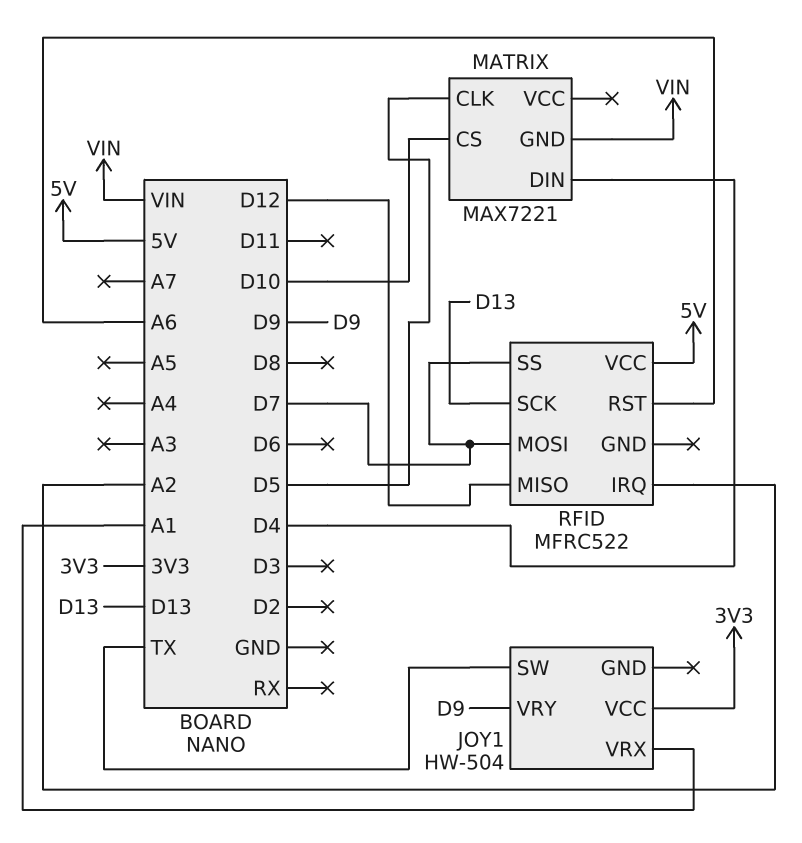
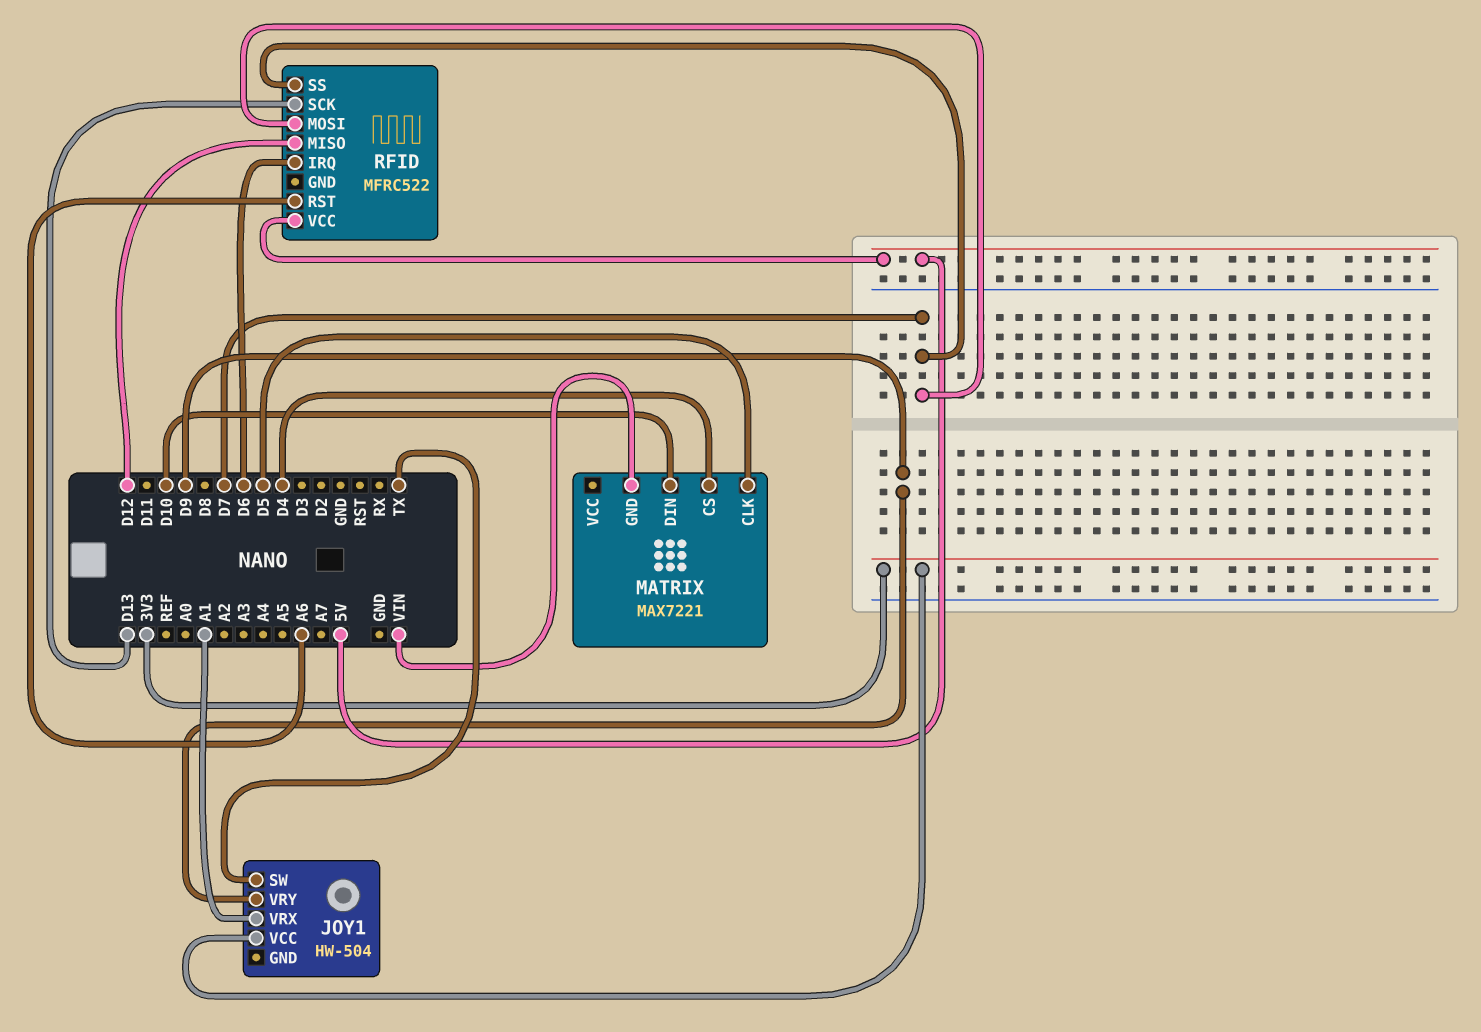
MATRIX pin CS: D10 -> D4
MATRIX pin DIN: D4 -> D10
RFID pin IRQ: A2 -> D6

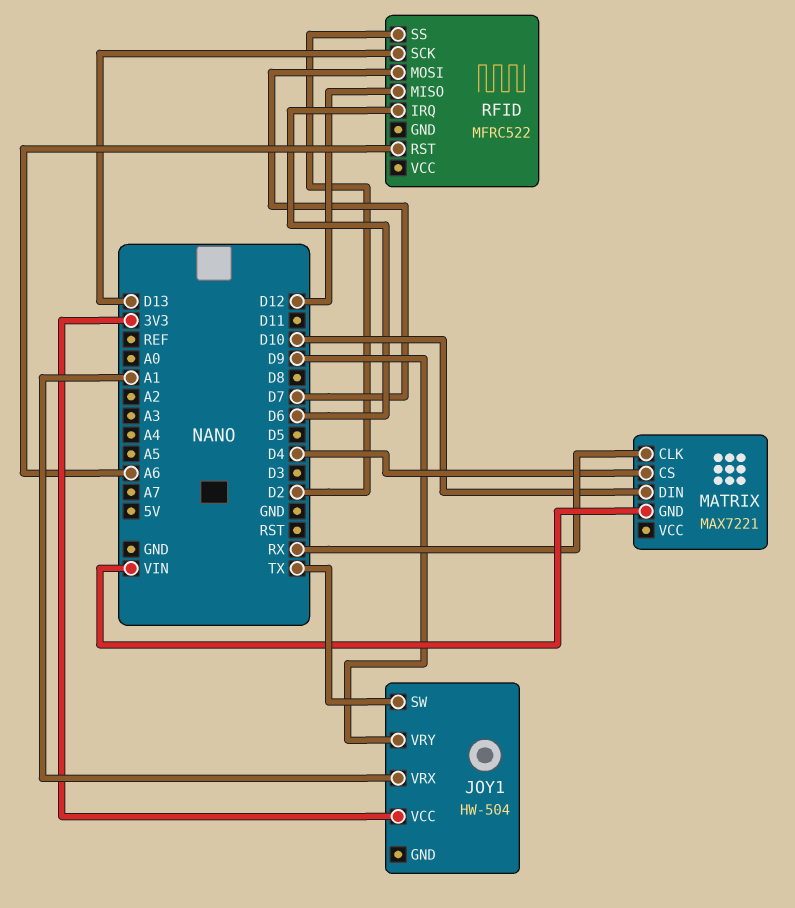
MATRIX pin CLK: D5 -> RX
RFID pin SS: D7 -> D2
RFID pin VCC: 5V -> none

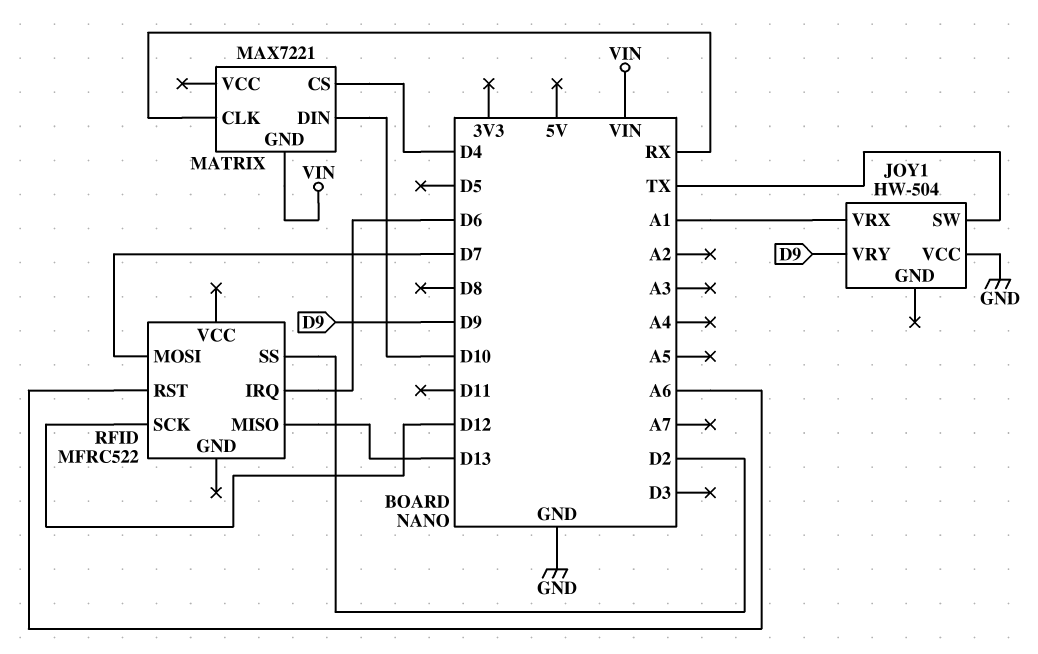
JOY1 pin VCC: 3V3 -> GND
RFID pin MISO: D12 -> D13
RFID pin SCK: D13 -> D12

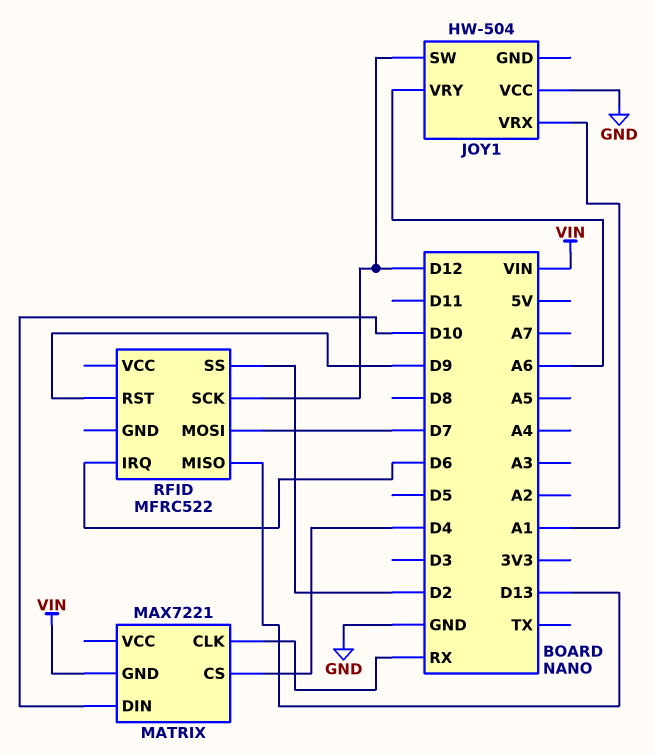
JOY1 pin SW: TX -> D12
JOY1 pin VRY: D9 -> A6
RFID pin RST: A6 -> D9

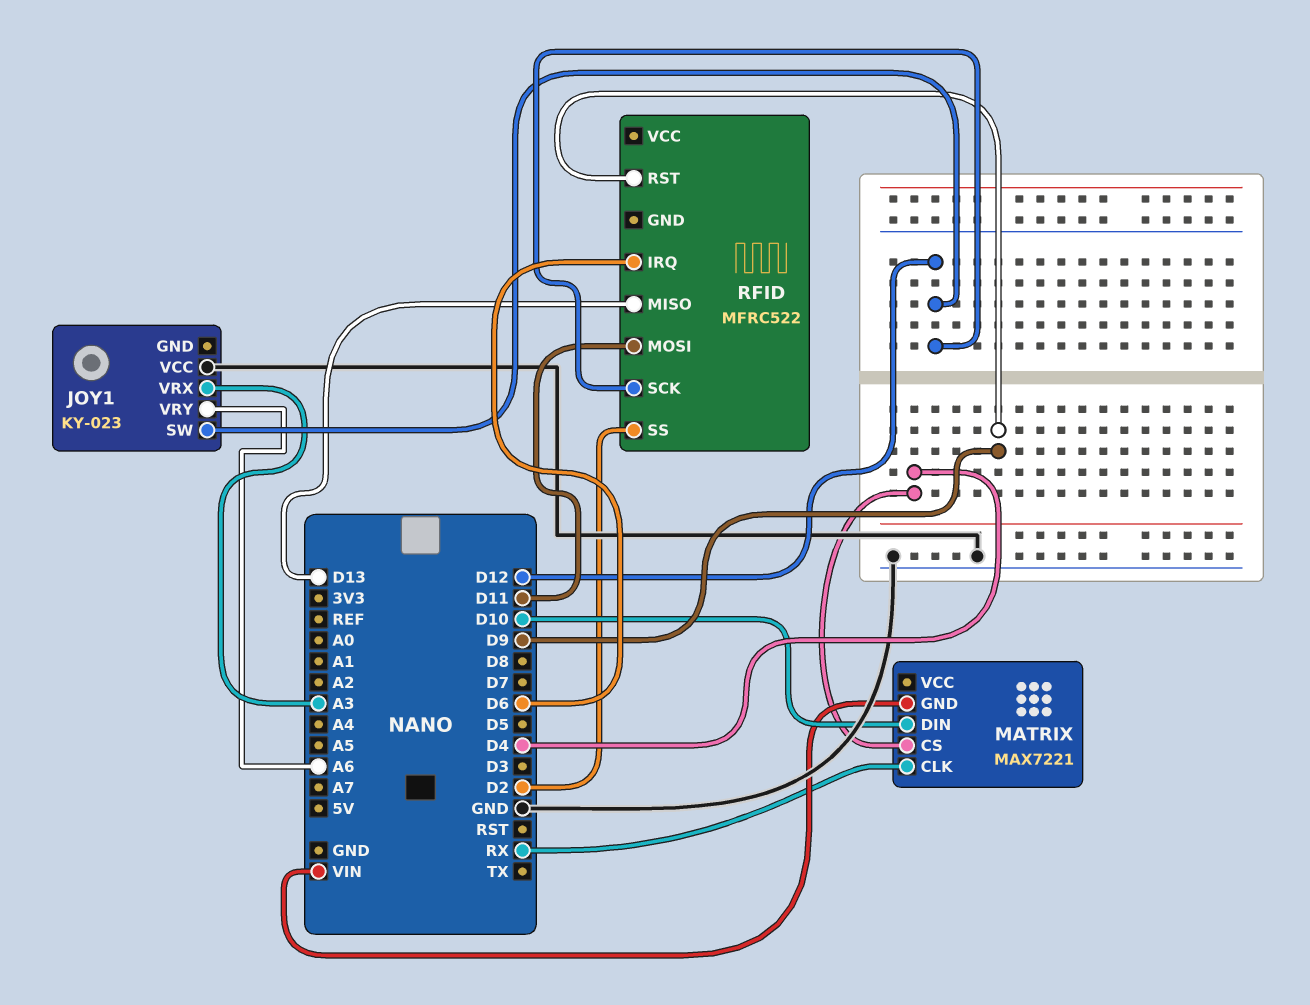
JOY1: HW-504 -> KY-023
JOY1 pin VRX: A1 -> A3
RFID pin MOSI: D7 -> D11

